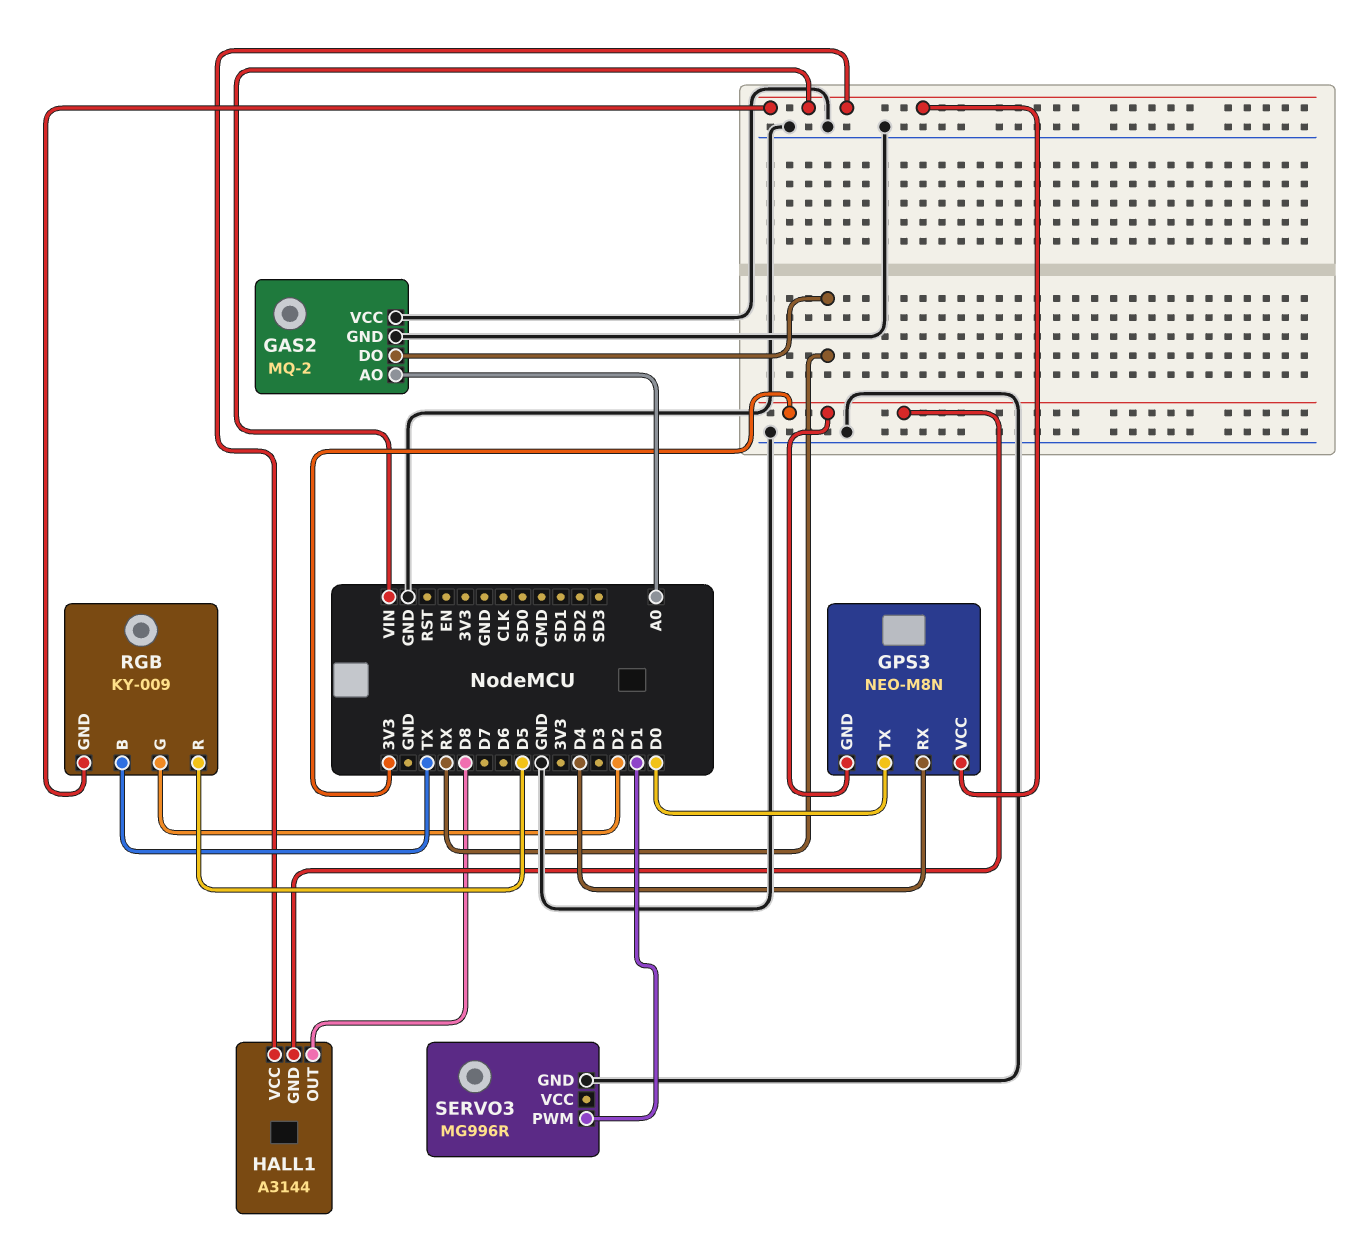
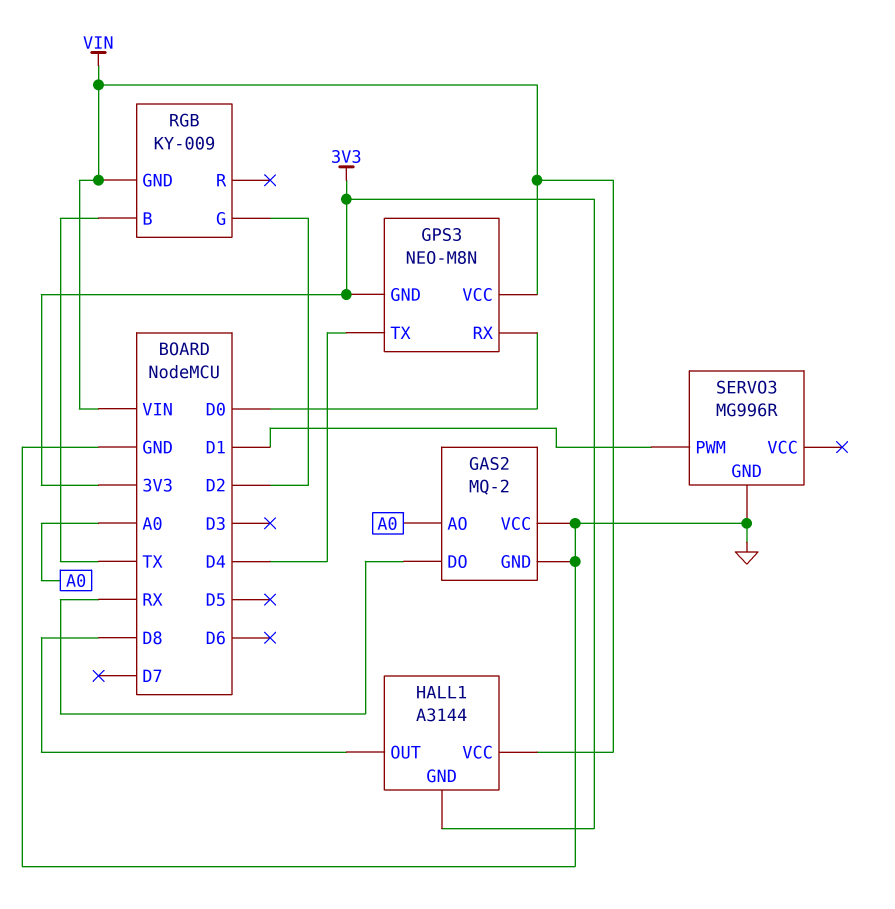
GPS3 pin RX: D4 -> D0
GPS3 pin TX: D0 -> D4
RGB pin R: D5 -> none

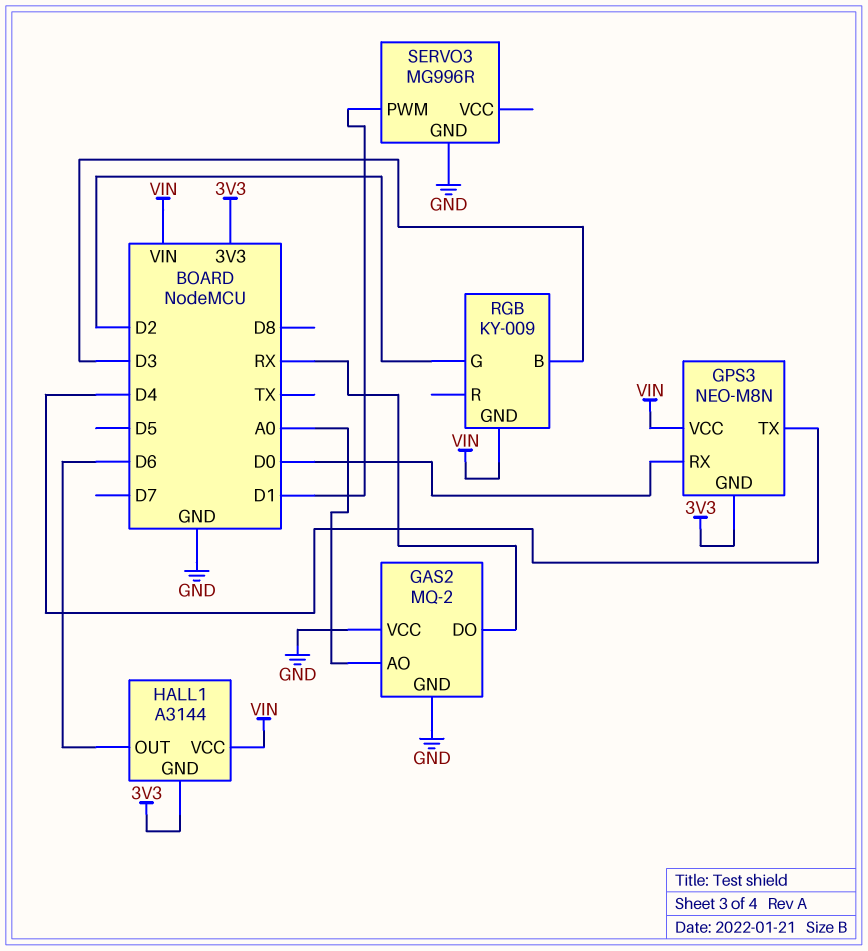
HALL1 pin OUT: D8 -> D6
RGB pin B: TX -> D3

